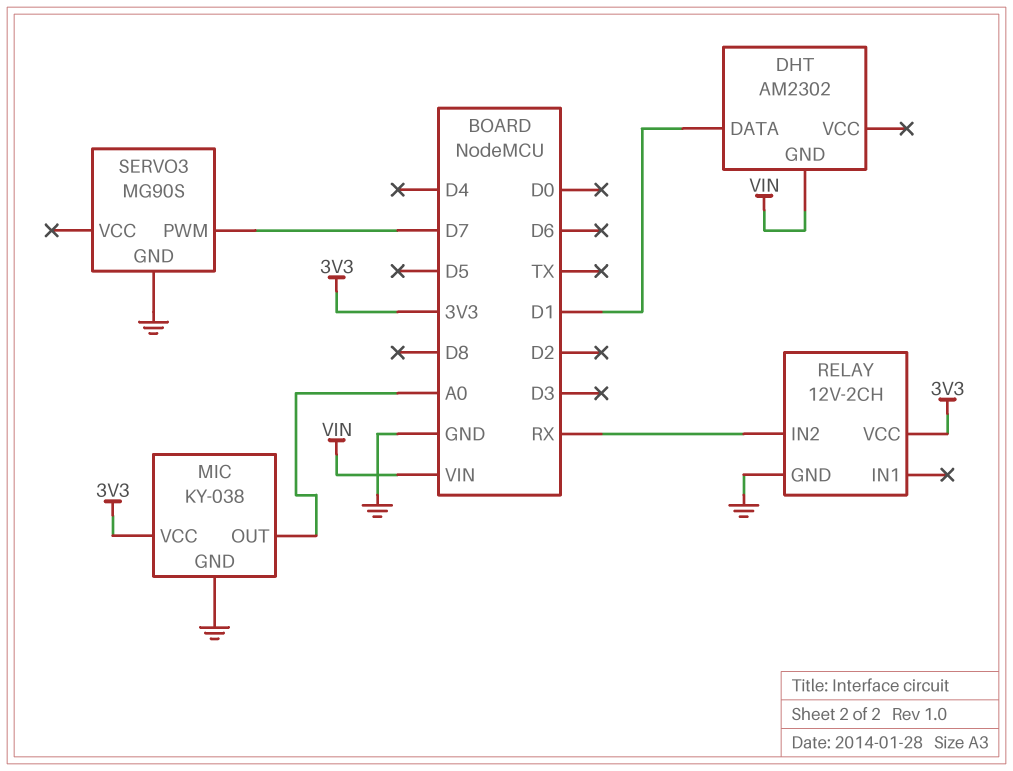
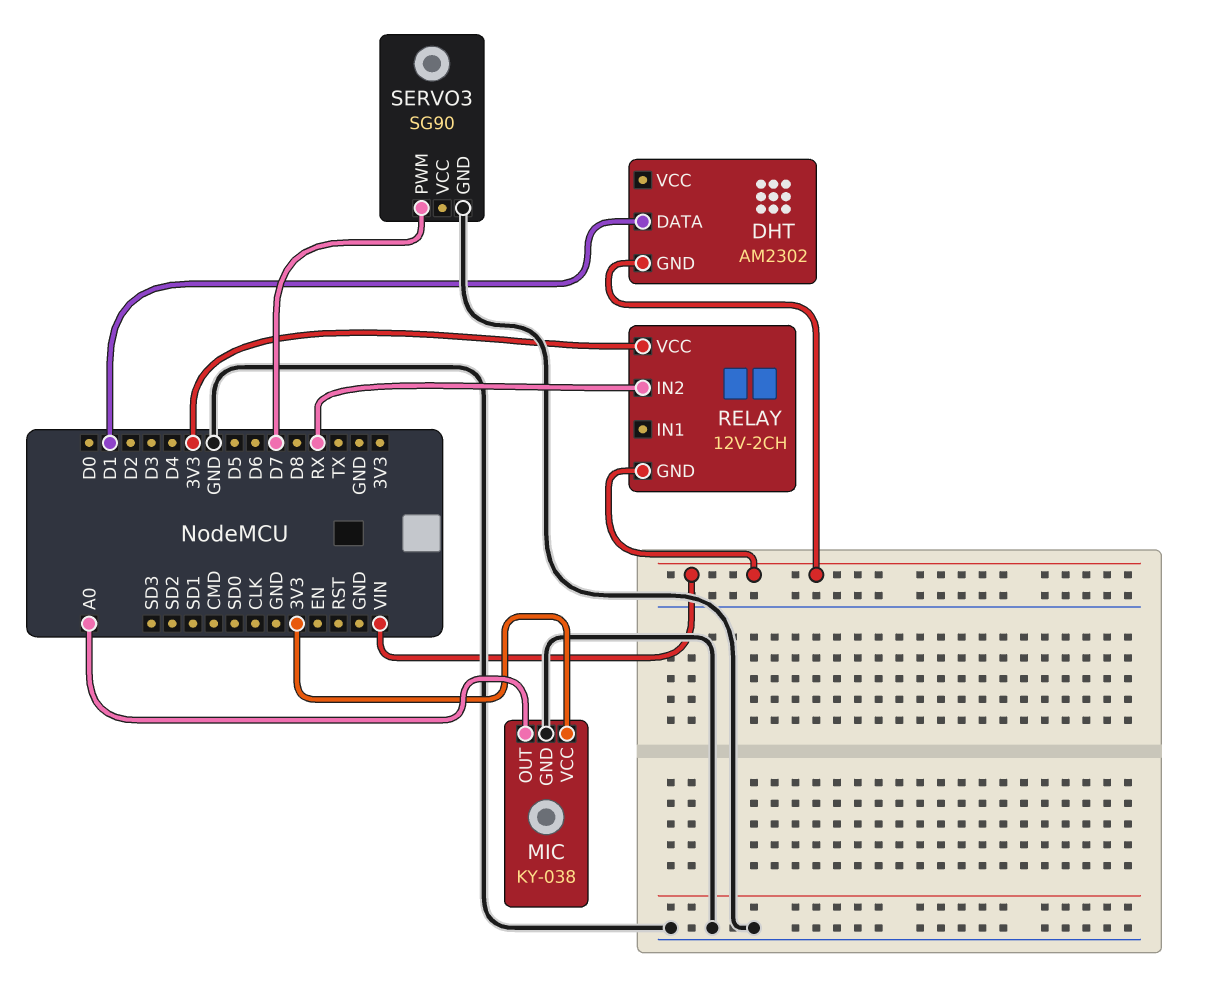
RELAY pin GND: GND -> VIN
SERVO3: MG90S -> SG90

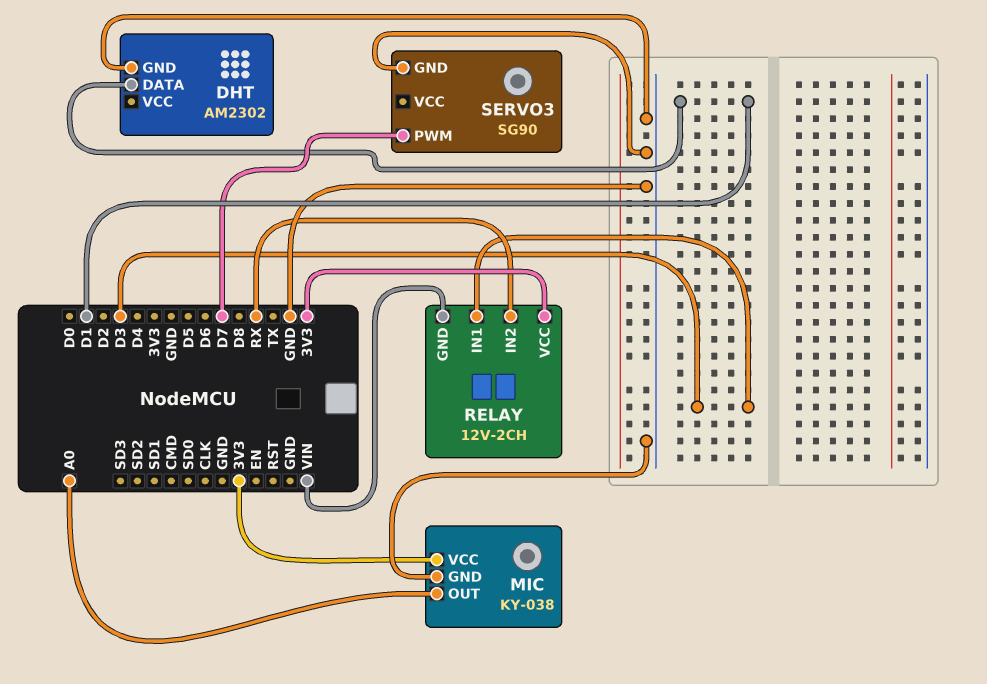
DHT pin GND: VIN -> GND
RELAY pin IN1: none -> D3

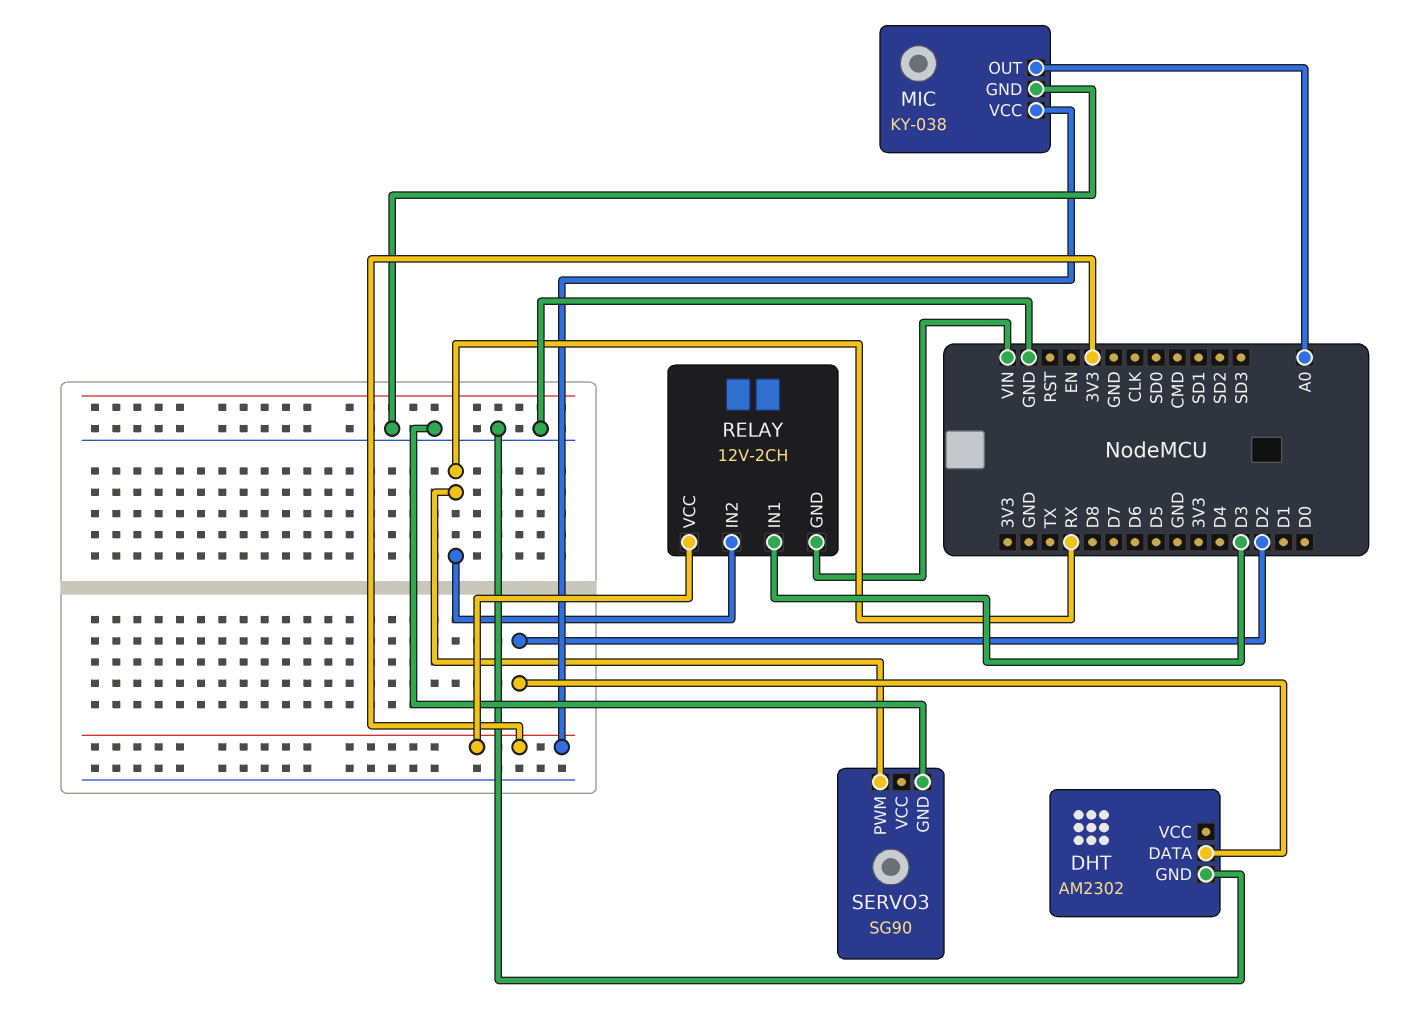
DHT pin DATA: D1 -> D2
SERVO3 pin PWM: D7 -> RX

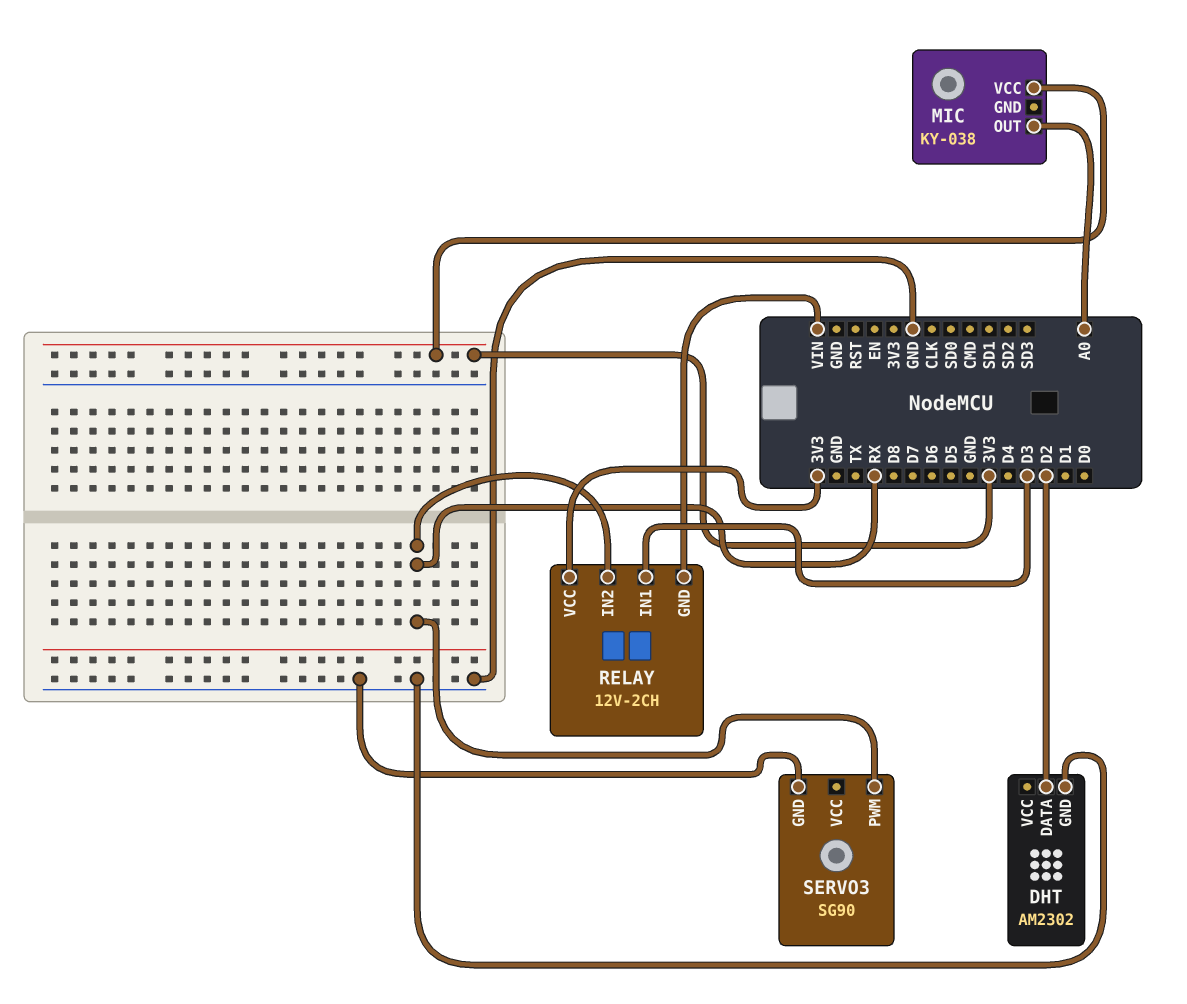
MIC pin GND: GND -> none

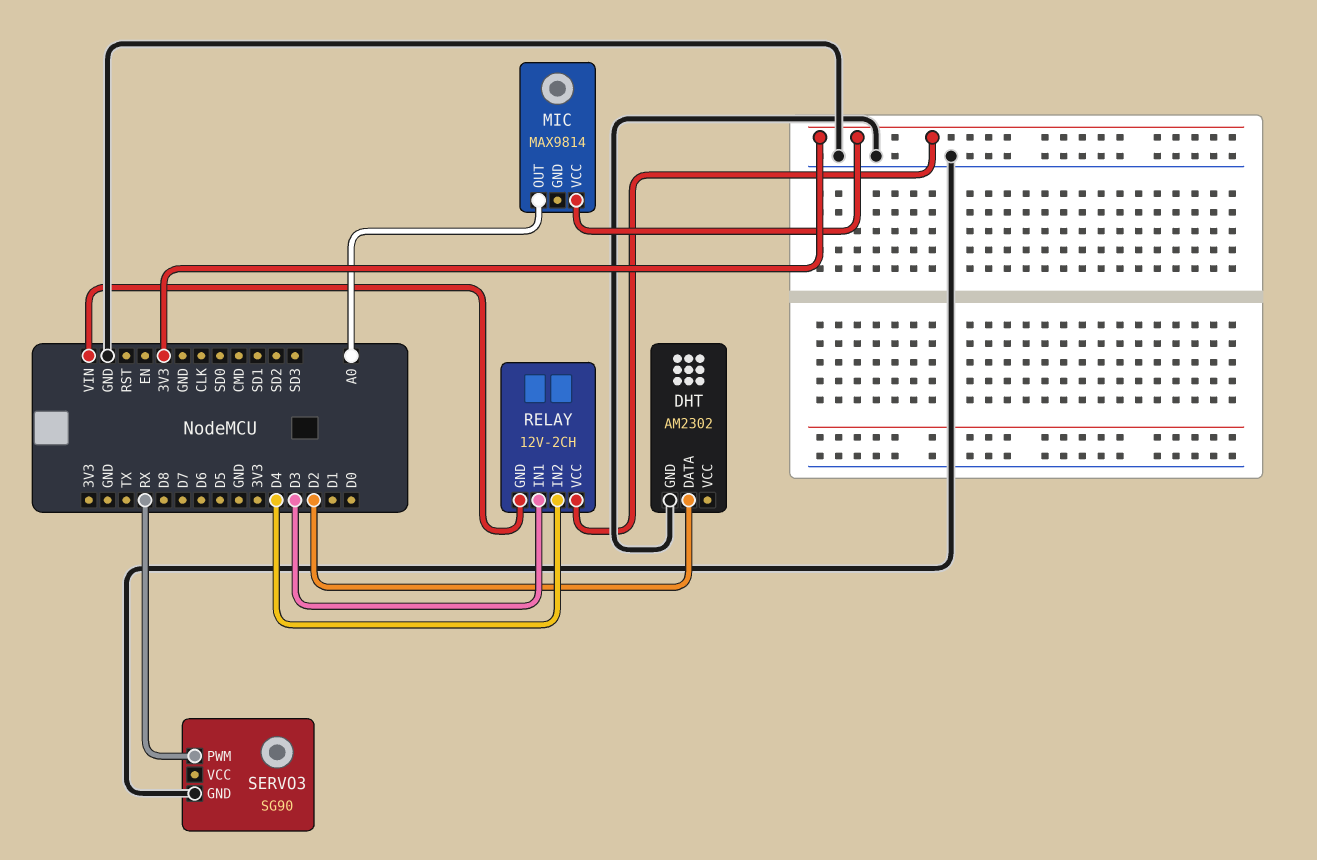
MIC: KY-038 -> MAX9814
RELAY pin IN2: RX -> D4

